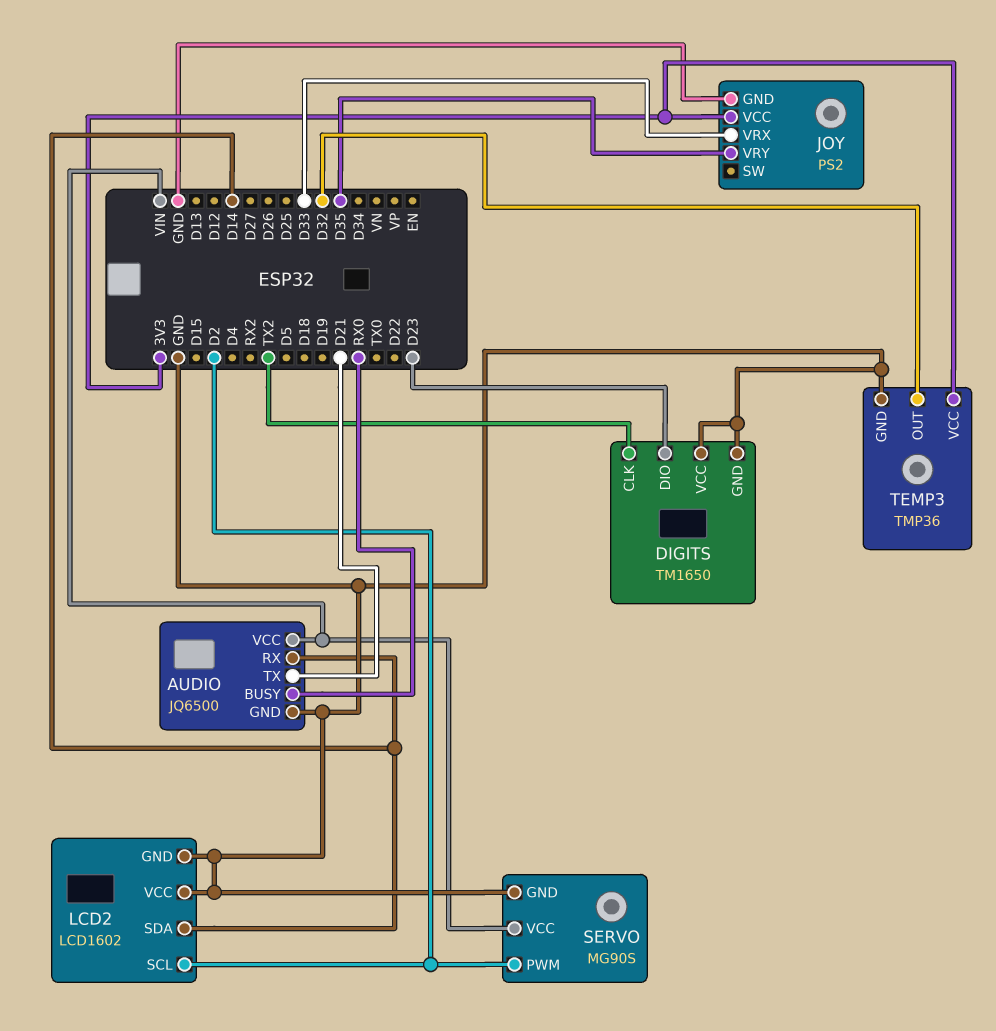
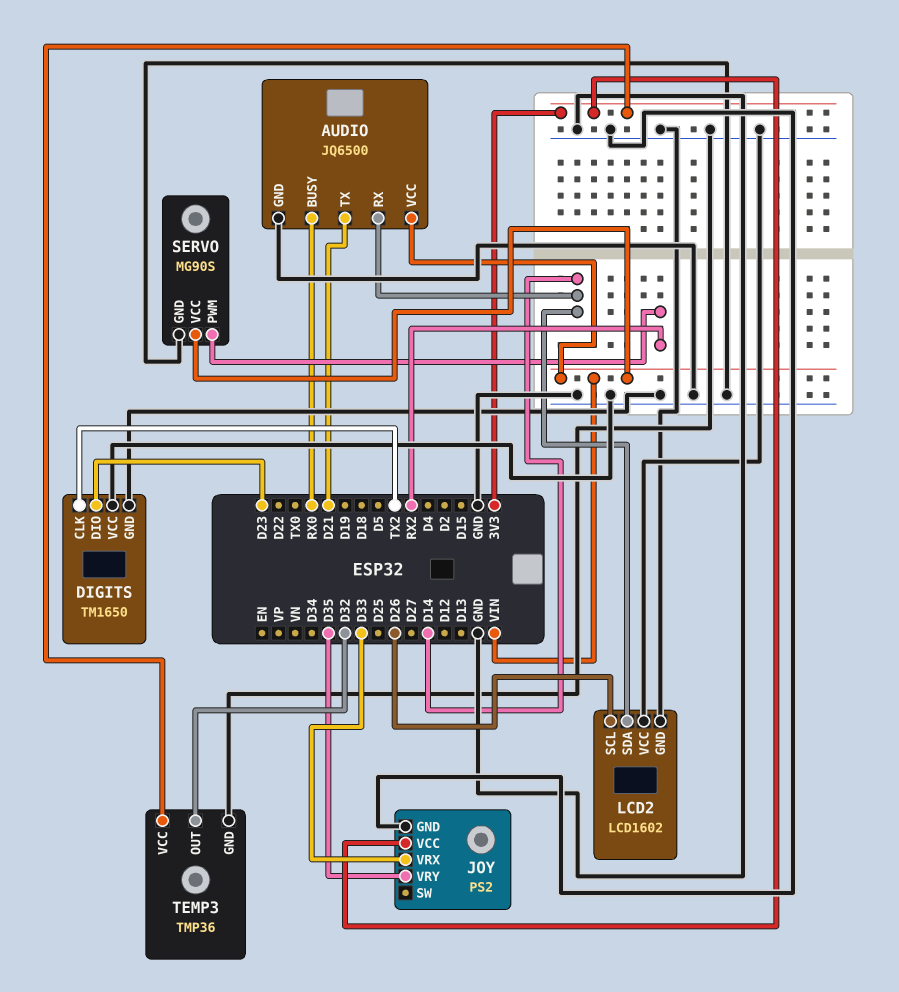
LCD2 pin SCL: D2 -> D26
SERVO pin PWM: D2 -> RX2

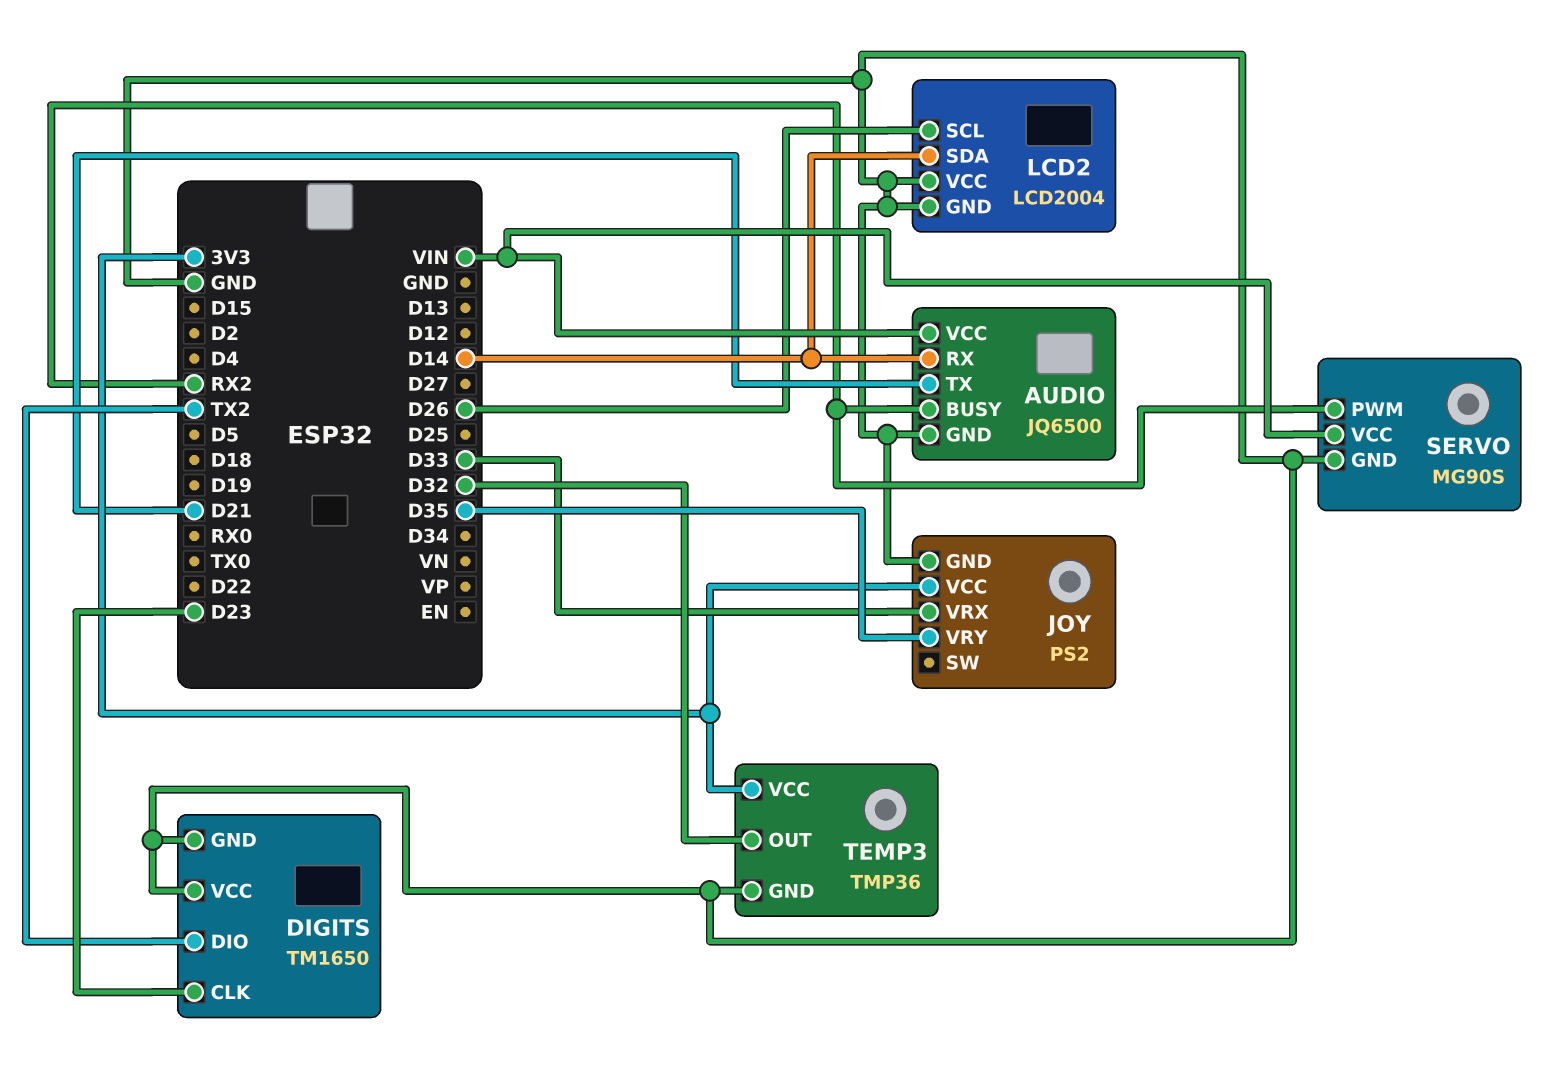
AUDIO pin BUSY: RX0 -> RX2
DIGITS pin CLK: TX2 -> D23
DIGITS pin DIO: D23 -> TX2
LCD2: LCD1602 -> LCD2004

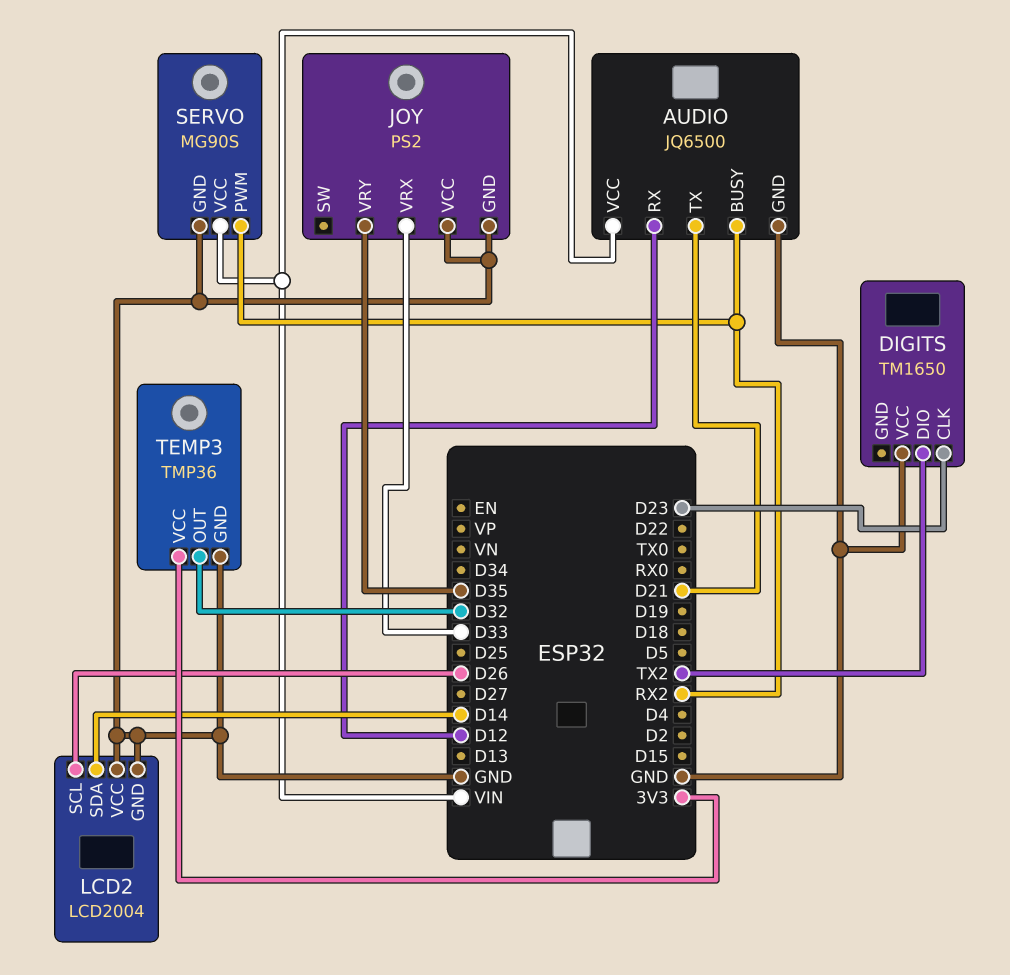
AUDIO pin RX: D14 -> D12
DIGITS pin GND: GND -> none
JOY pin VCC: 3V3 -> GND

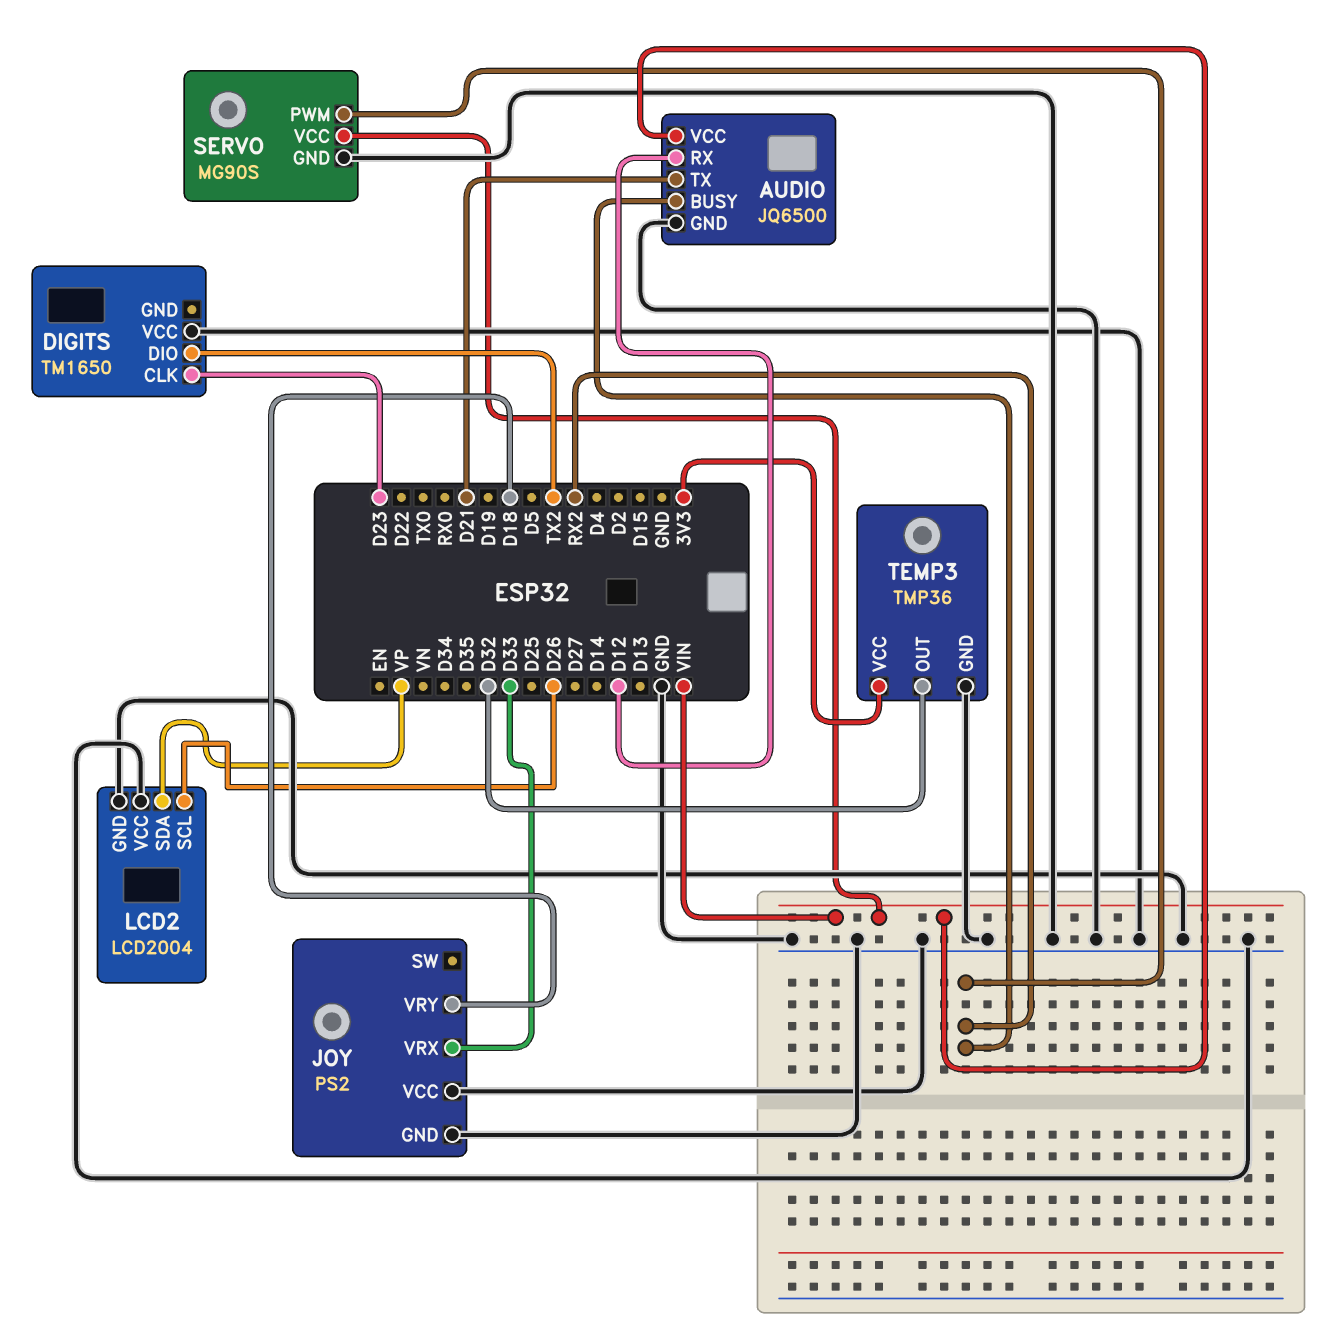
JOY pin VRY: D35 -> D18
LCD2 pin SDA: D14 -> VP

